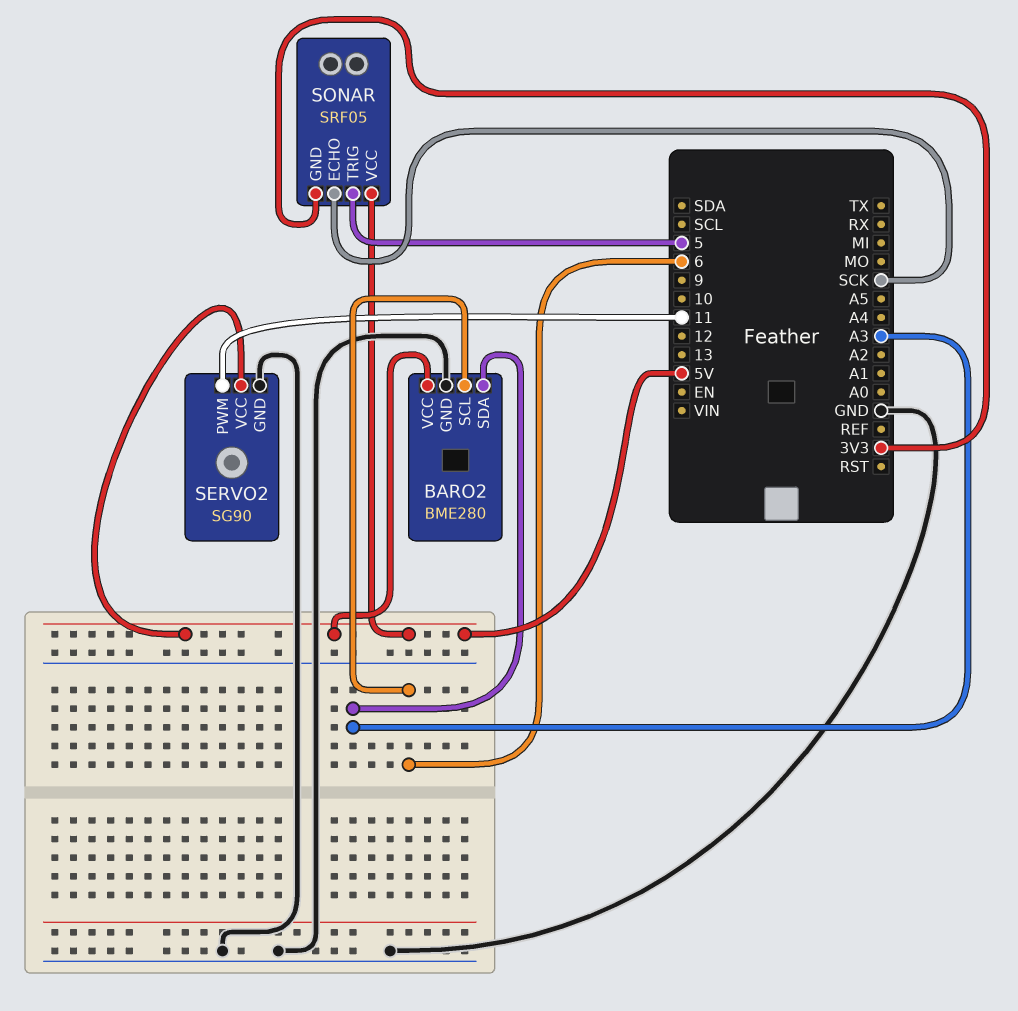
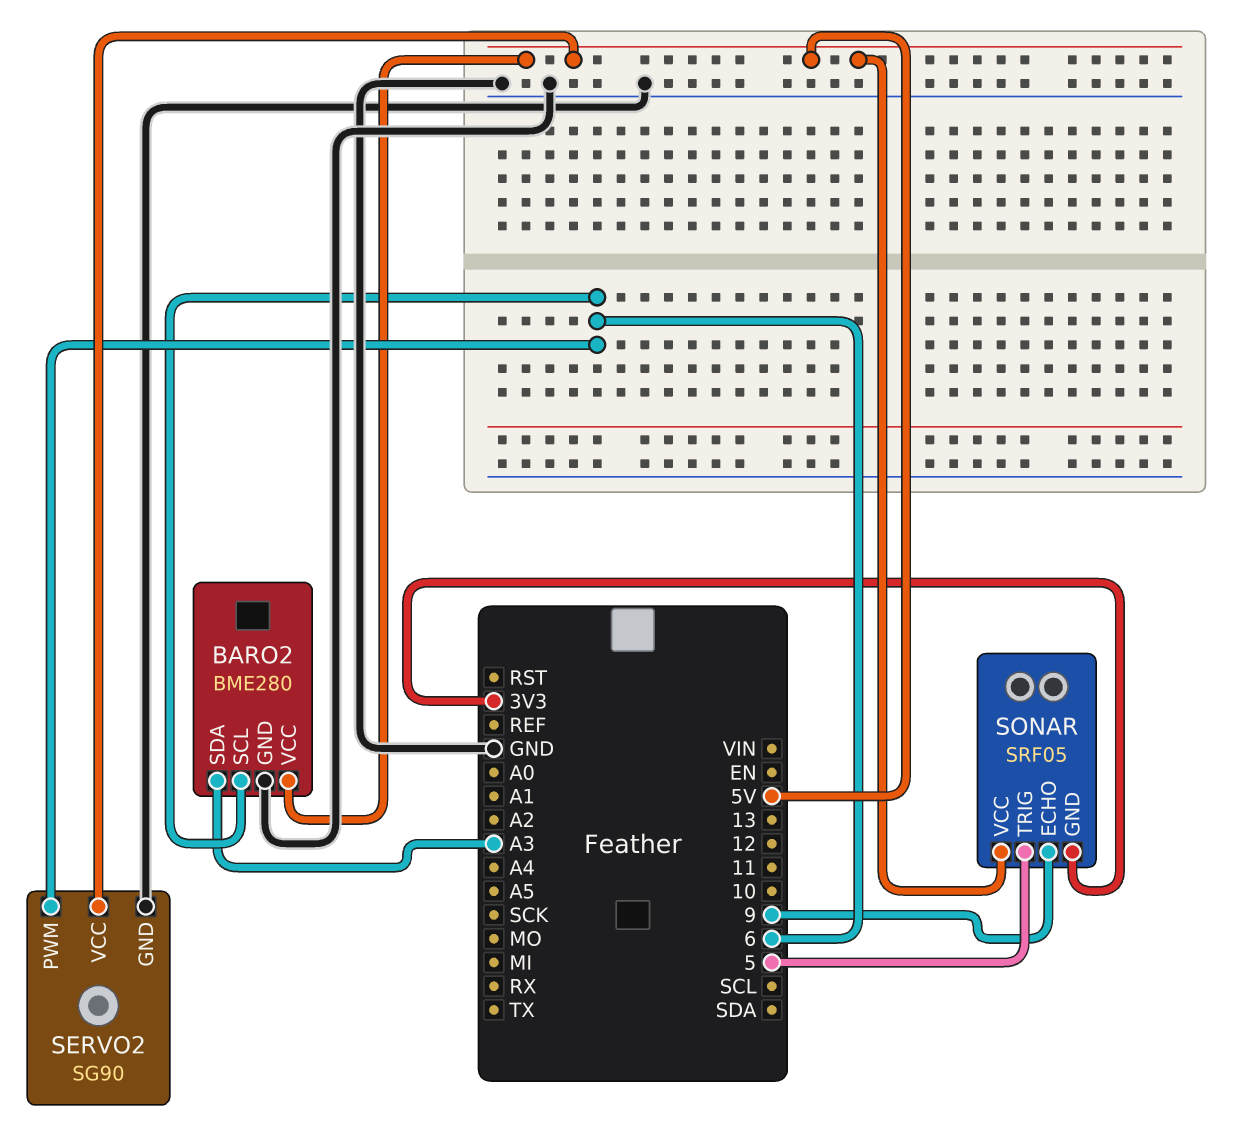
SERVO2 pin PWM: 11 -> 6
SONAR pin ECHO: SCK -> 9

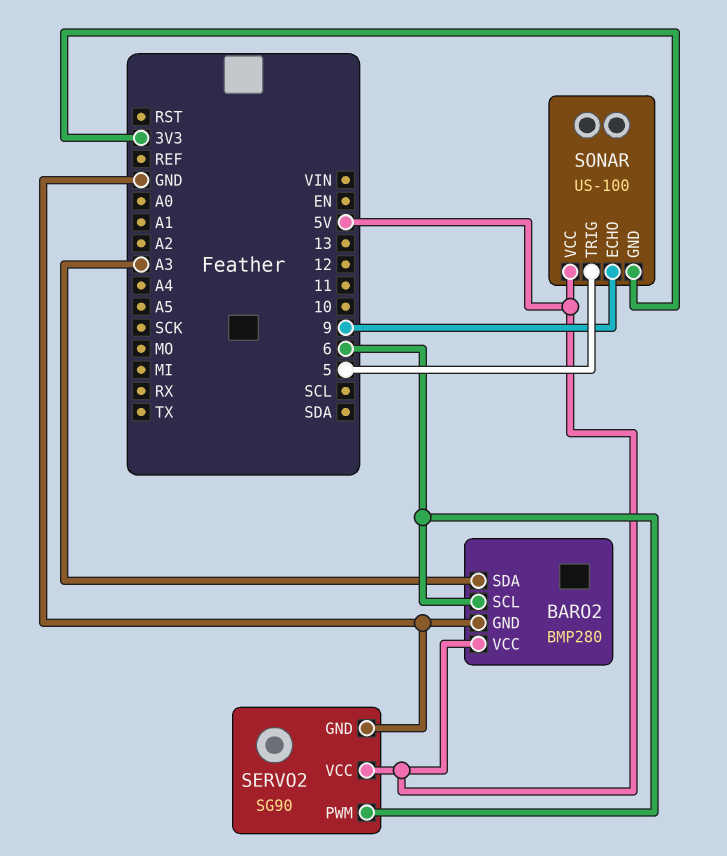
BARO2: BME280 -> BMP280
SONAR: SRF05 -> US-100

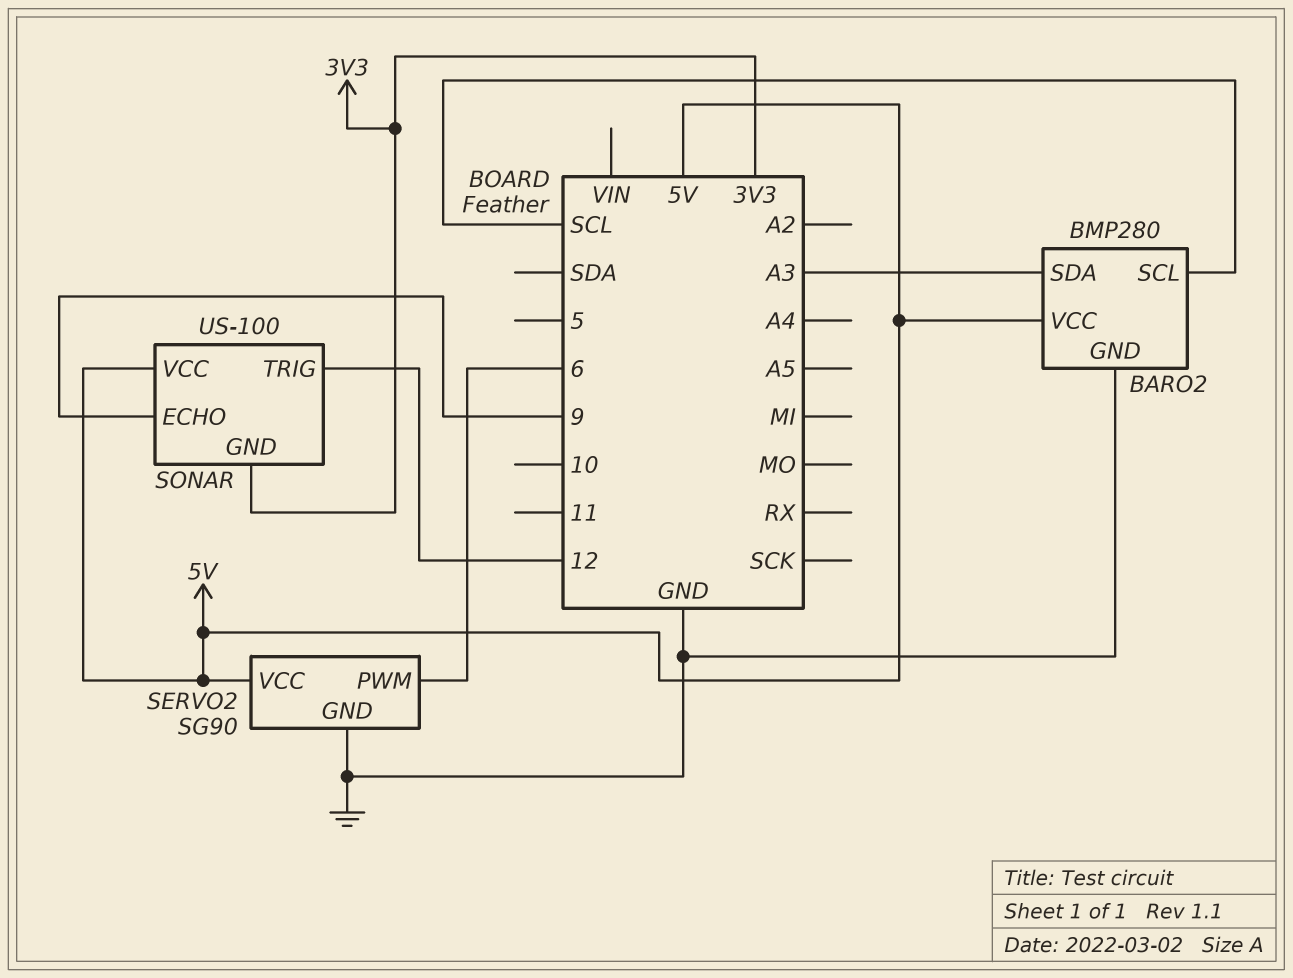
BARO2 pin SCL: 6 -> SCL
SONAR pin TRIG: 5 -> 12

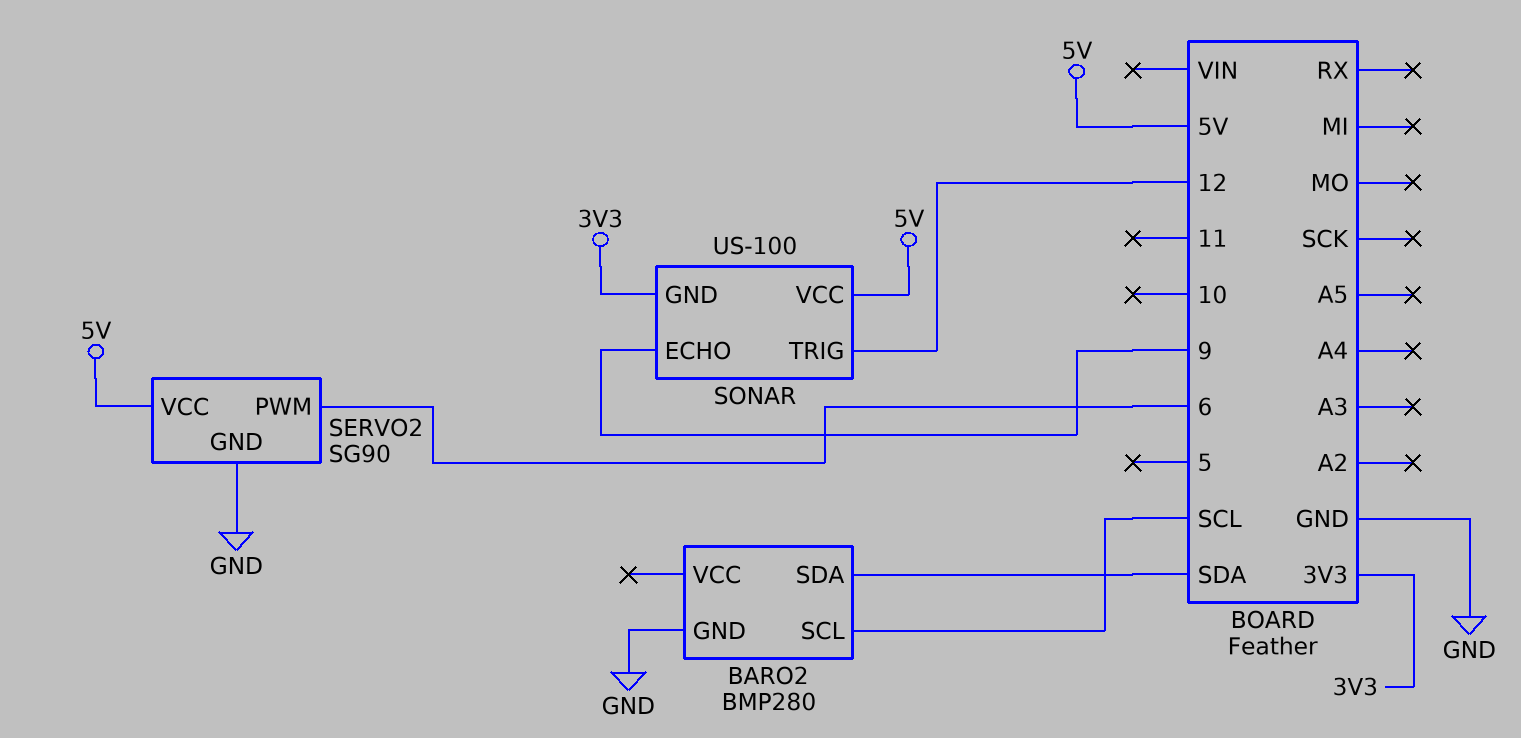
BARO2 pin SDA: A3 -> SDA
BARO2 pin VCC: 5V -> none

